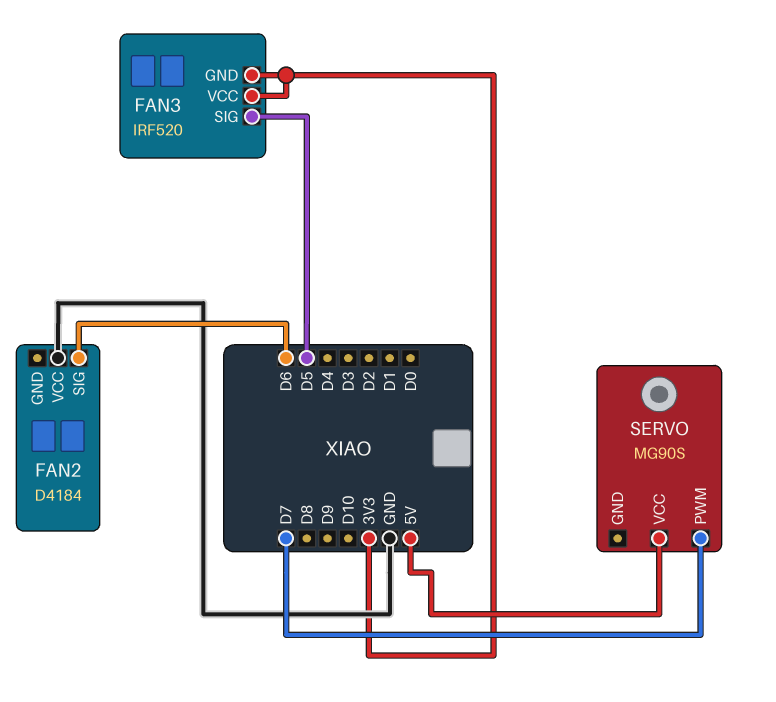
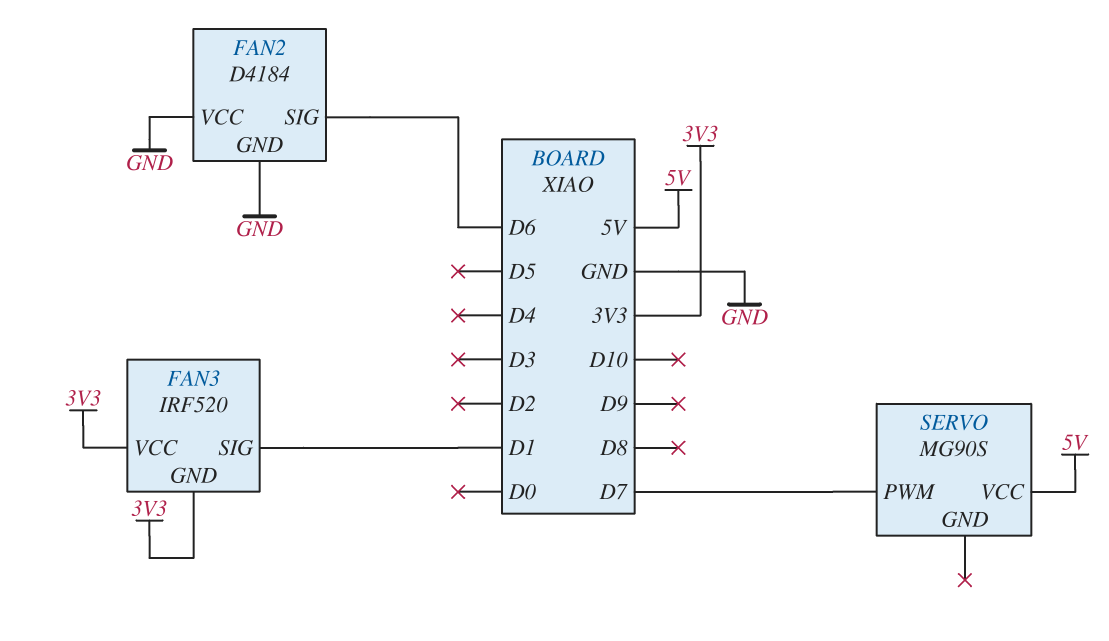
FAN2 pin GND: none -> GND
FAN3 pin SIG: D5 -> D1

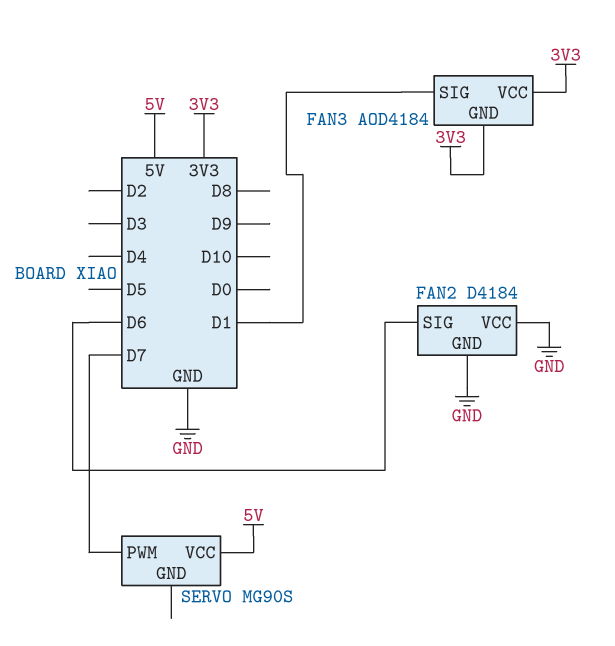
FAN3: IRF520 -> AOD4184

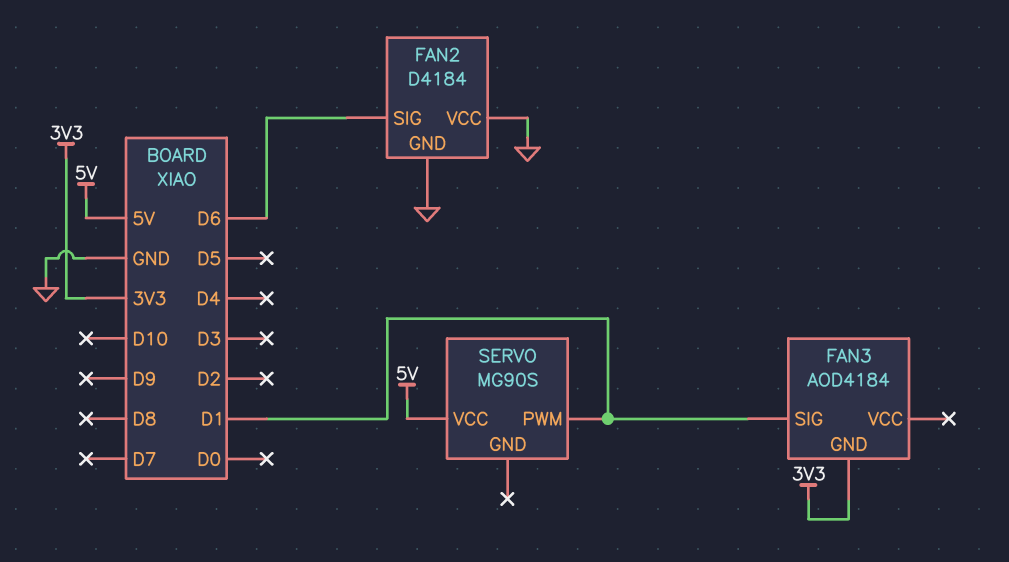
FAN3 pin VCC: 3V3 -> none
SERVO pin PWM: D7 -> D1

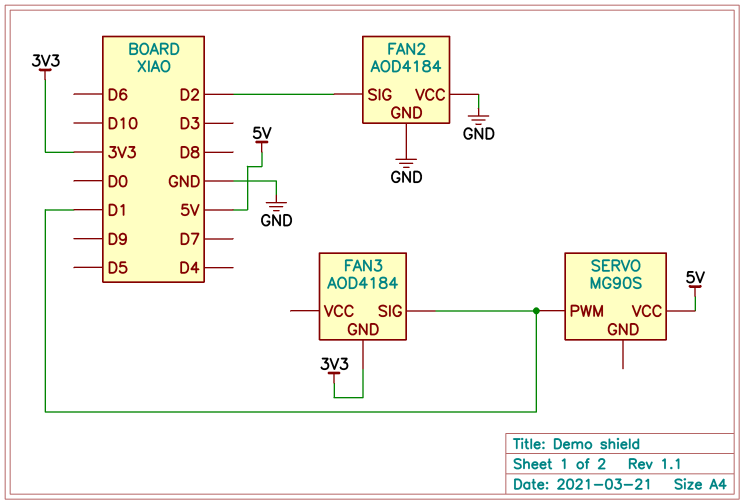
FAN2: D4184 -> AOD4184
FAN2 pin SIG: D6 -> D2

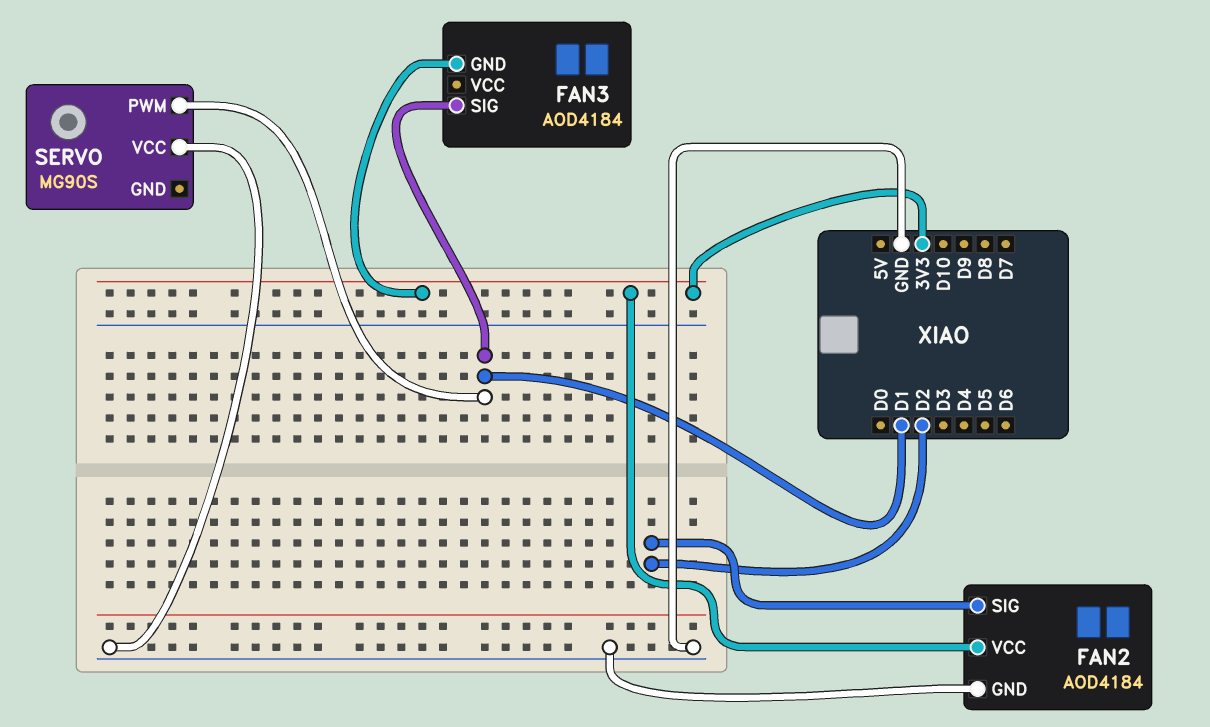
FAN2 pin VCC: GND -> 3V3
SERVO pin VCC: 5V -> GND

